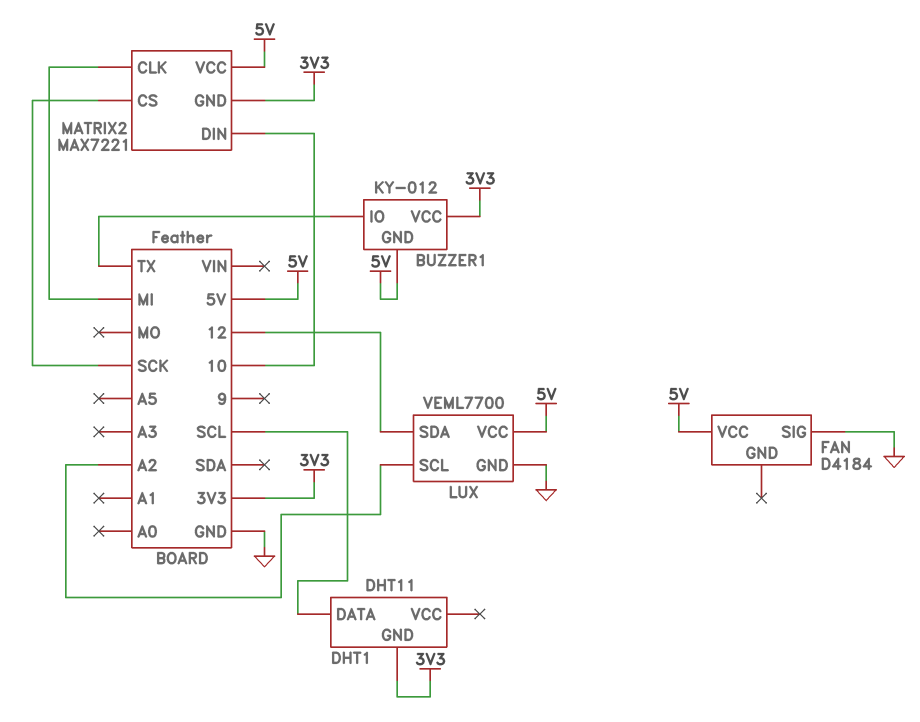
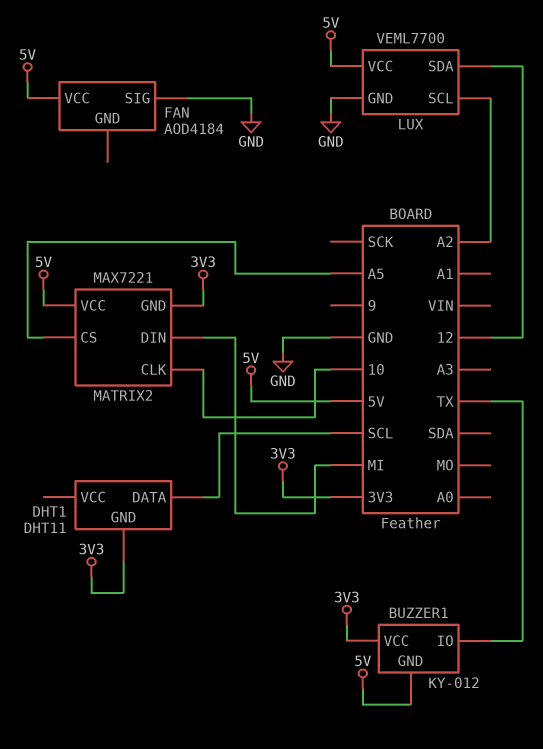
FAN: D4184 -> AOD4184
MATRIX2 pin CLK: MI -> 10
MATRIX2 pin CS: SCK -> A5
MATRIX2 pin DIN: 10 -> MI

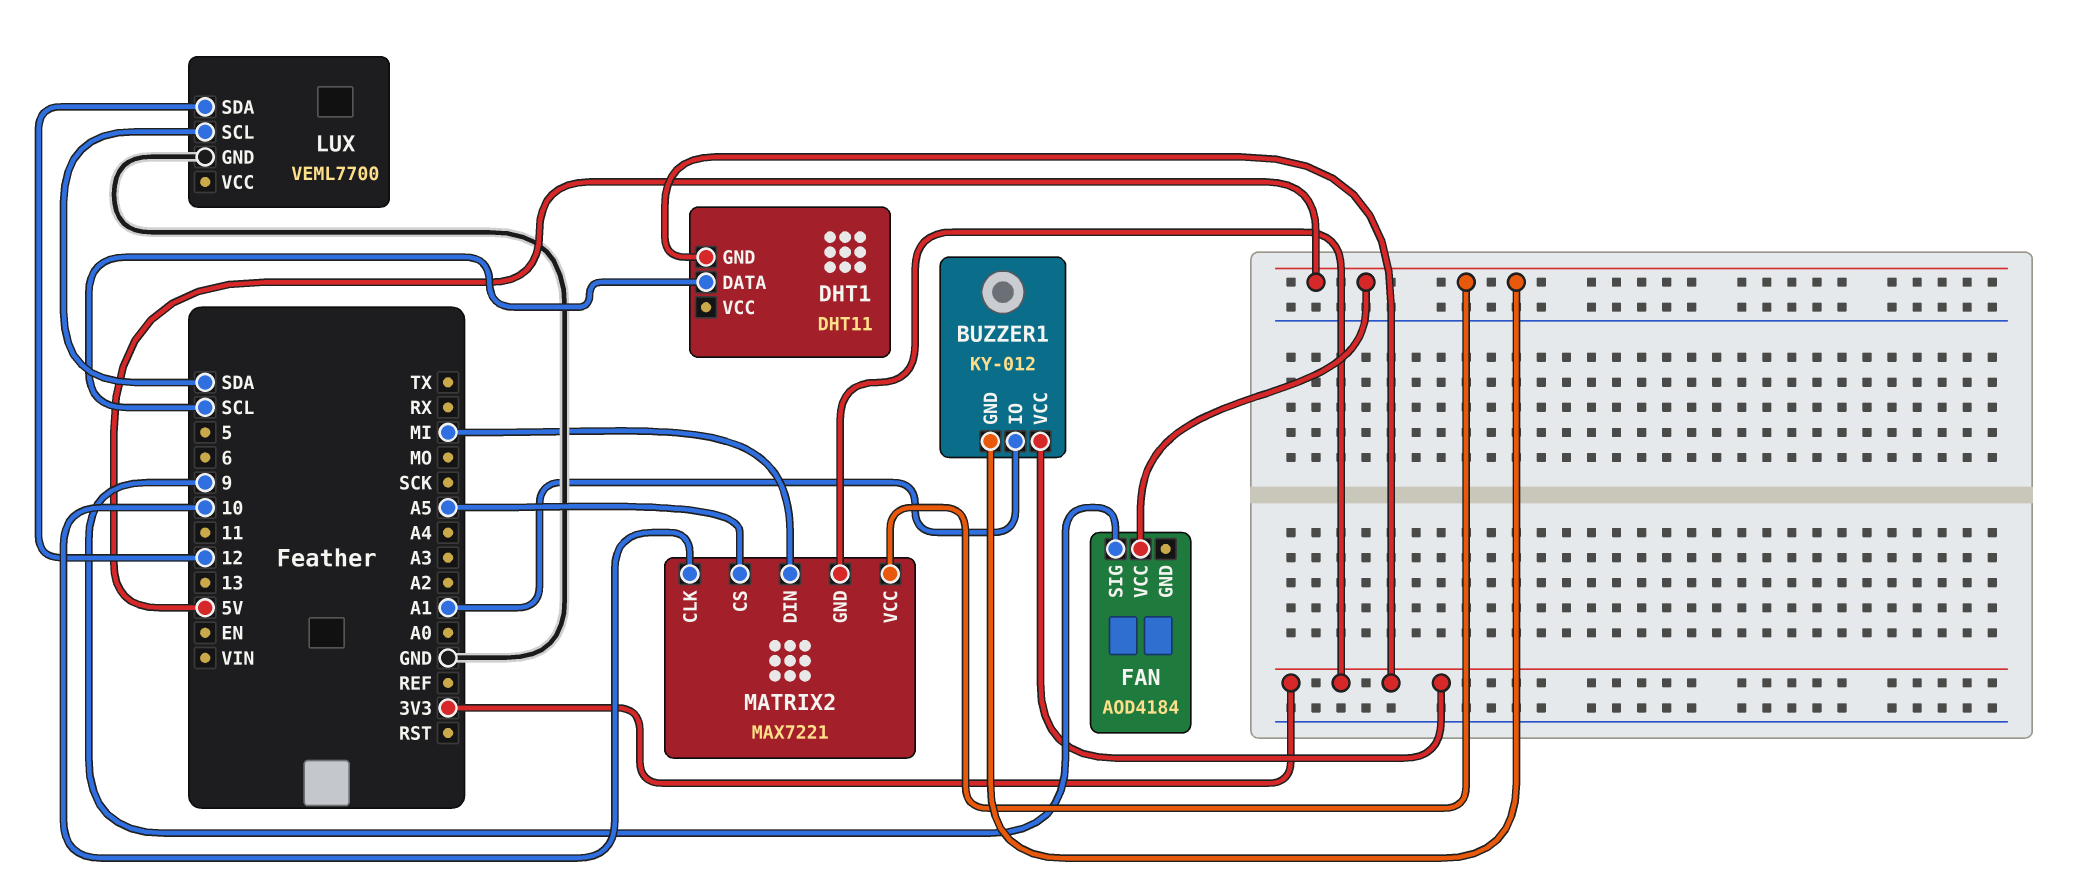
BUZZER1 pin IO: TX -> A1
FAN pin SIG: GND -> 9
LUX pin SCL: A2 -> SDA
LUX pin VCC: 5V -> none

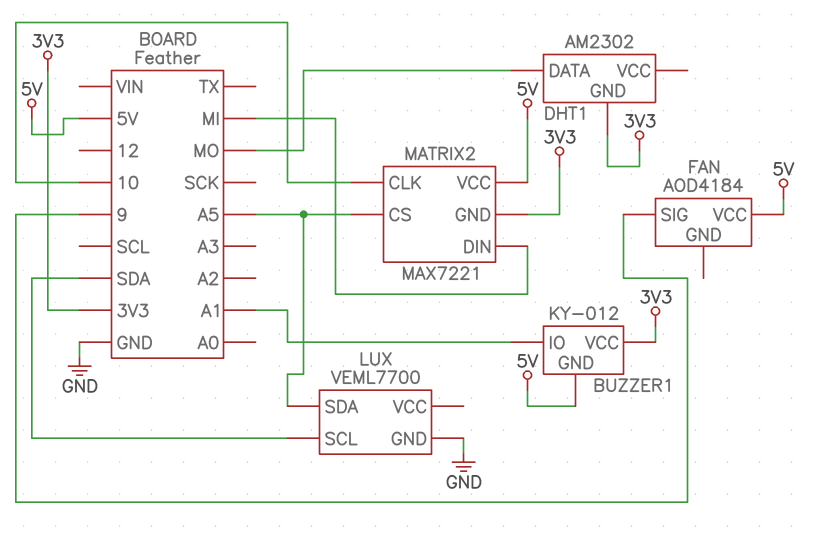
DHT1: DHT11 -> AM2302
DHT1 pin DATA: SCL -> MO
LUX pin SDA: 12 -> A5

